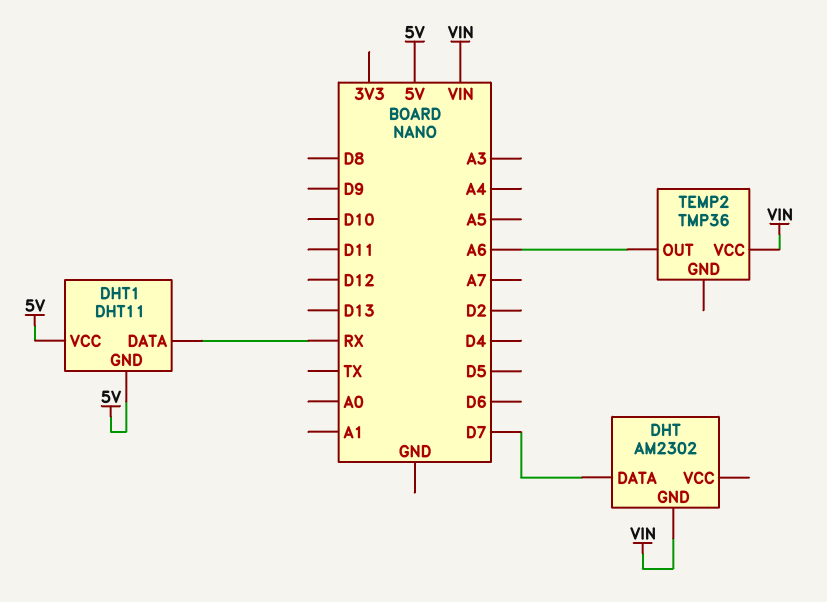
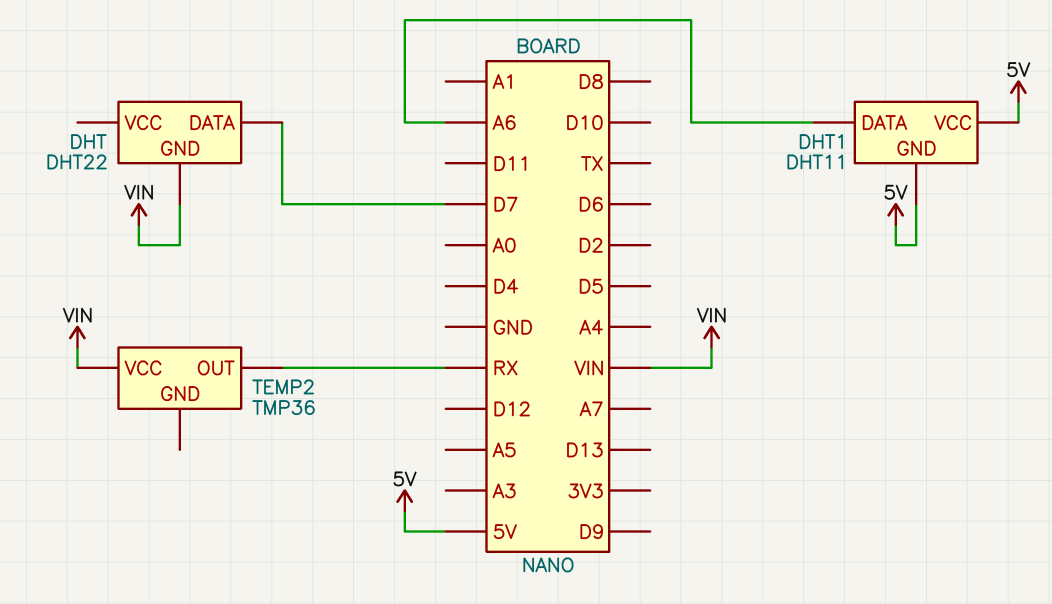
DHT: AM2302 -> DHT22
DHT1 pin DATA: RX -> A6
TEMP2 pin OUT: A6 -> RX

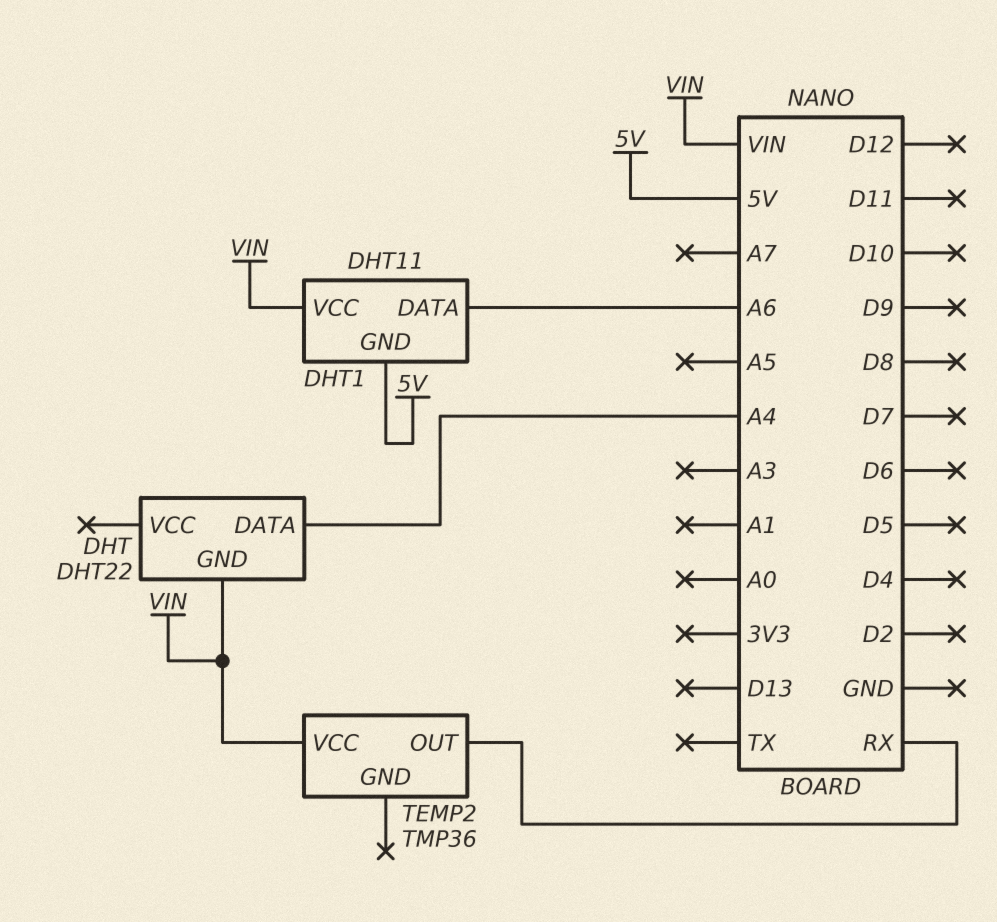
DHT pin DATA: D7 -> A4
DHT1 pin VCC: 5V -> VIN

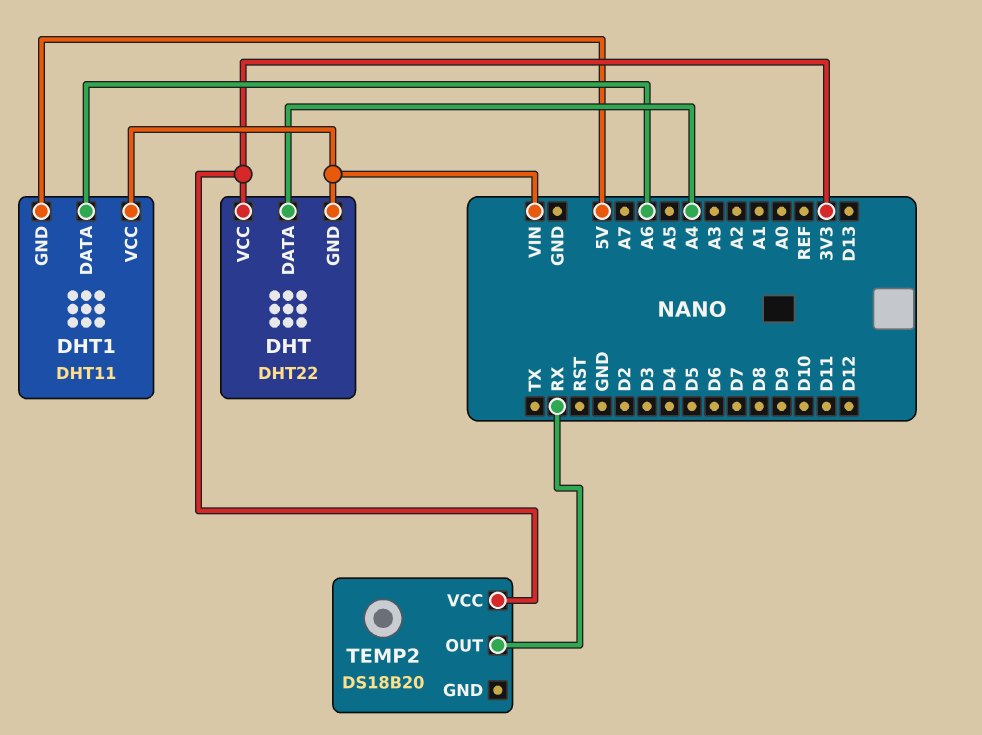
DHT pin VCC: none -> 3V3
TEMP2: TMP36 -> DS18B20
TEMP2 pin VCC: VIN -> 3V3

